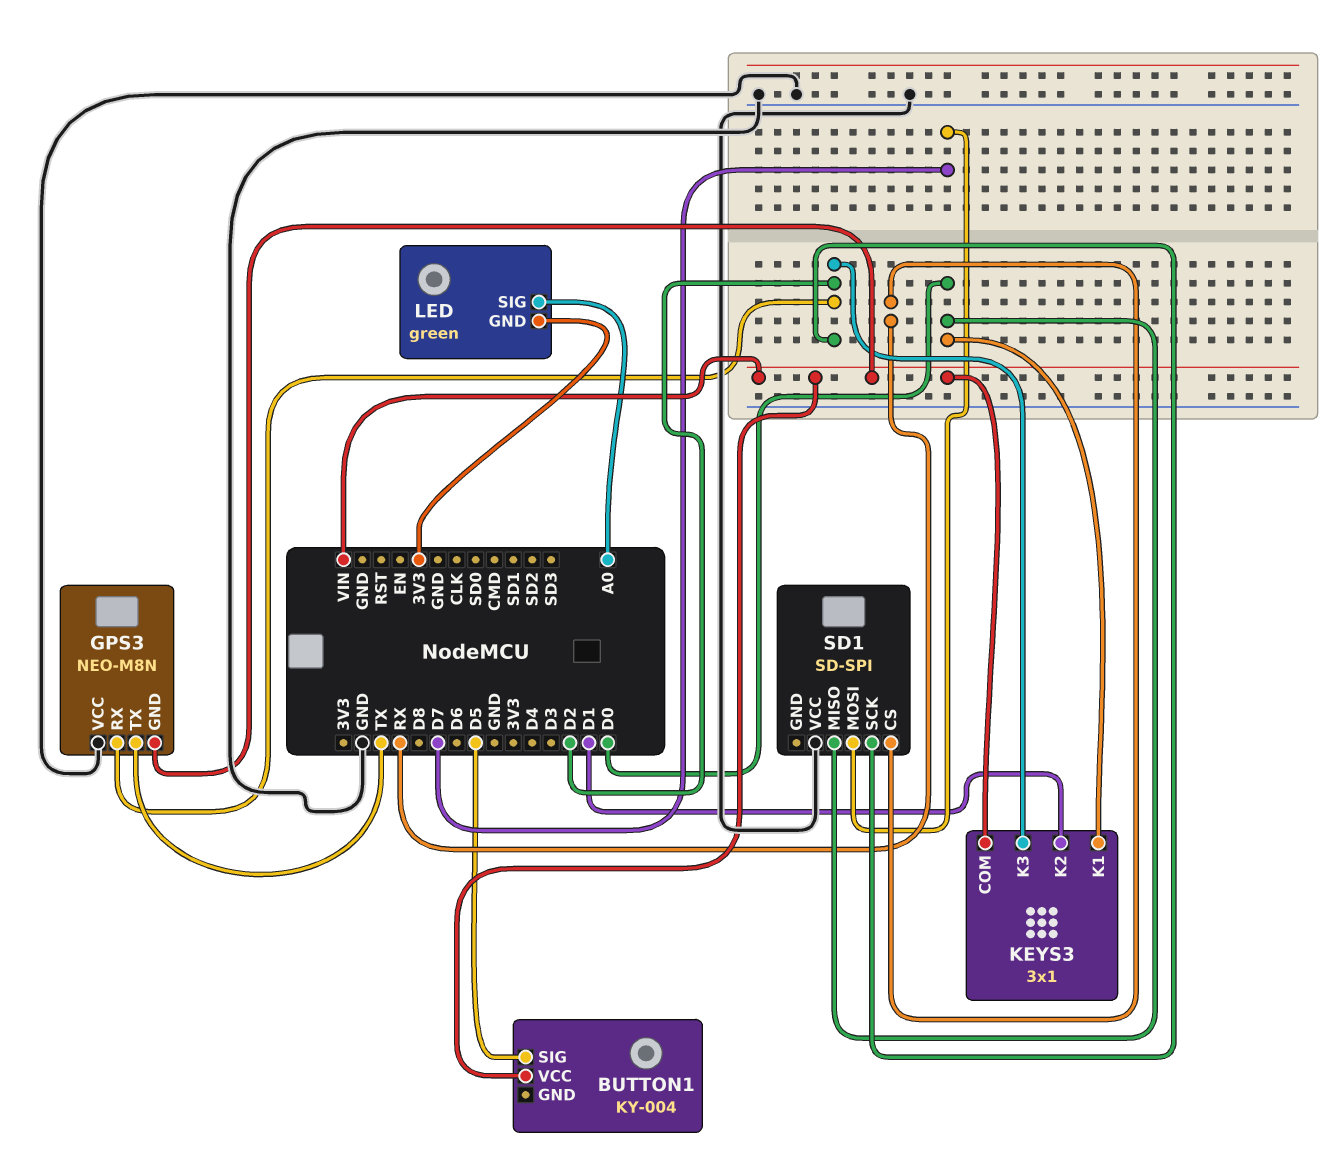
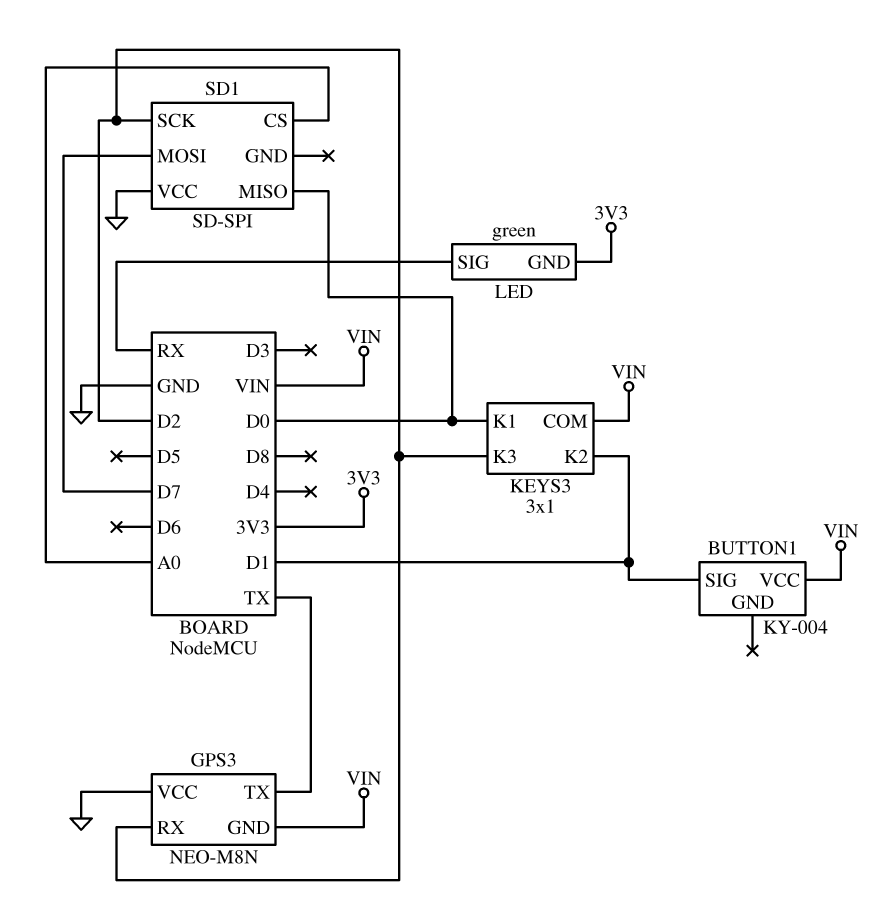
BUTTON1 pin SIG: D5 -> D1
LED pin SIG: A0 -> RX
SD1 pin CS: RX -> A0

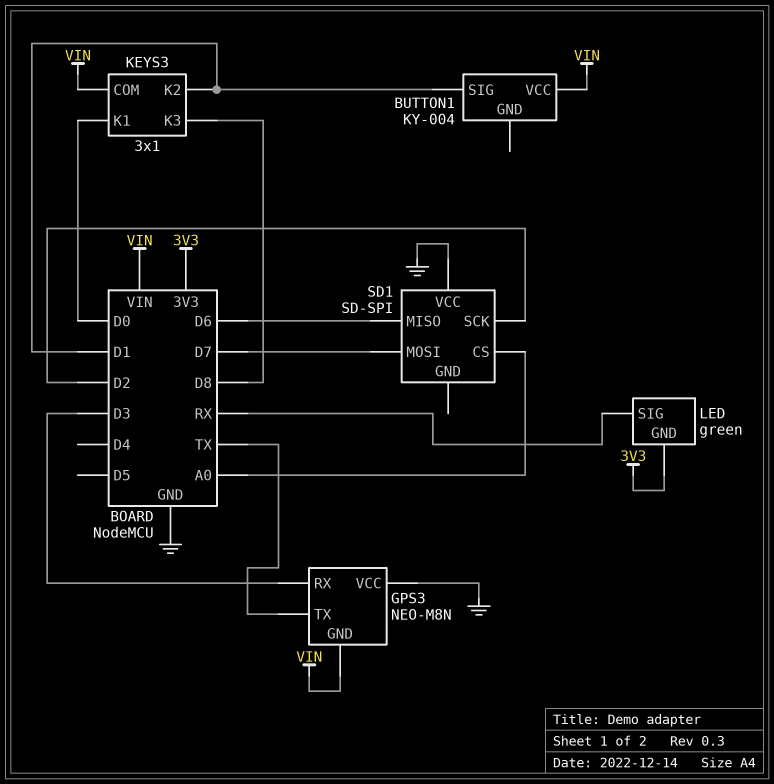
GPS3 pin RX: D2 -> D3
KEYS3 pin K3: D2 -> D8
SD1 pin MISO: D0 -> D6

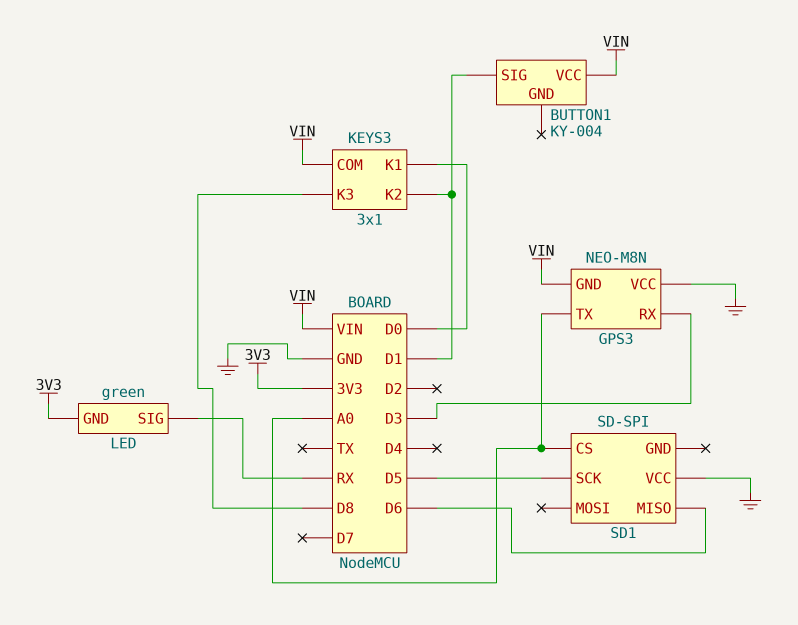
GPS3 pin TX: TX -> A0
SD1 pin MOSI: D7 -> none
SD1 pin SCK: D2 -> D5

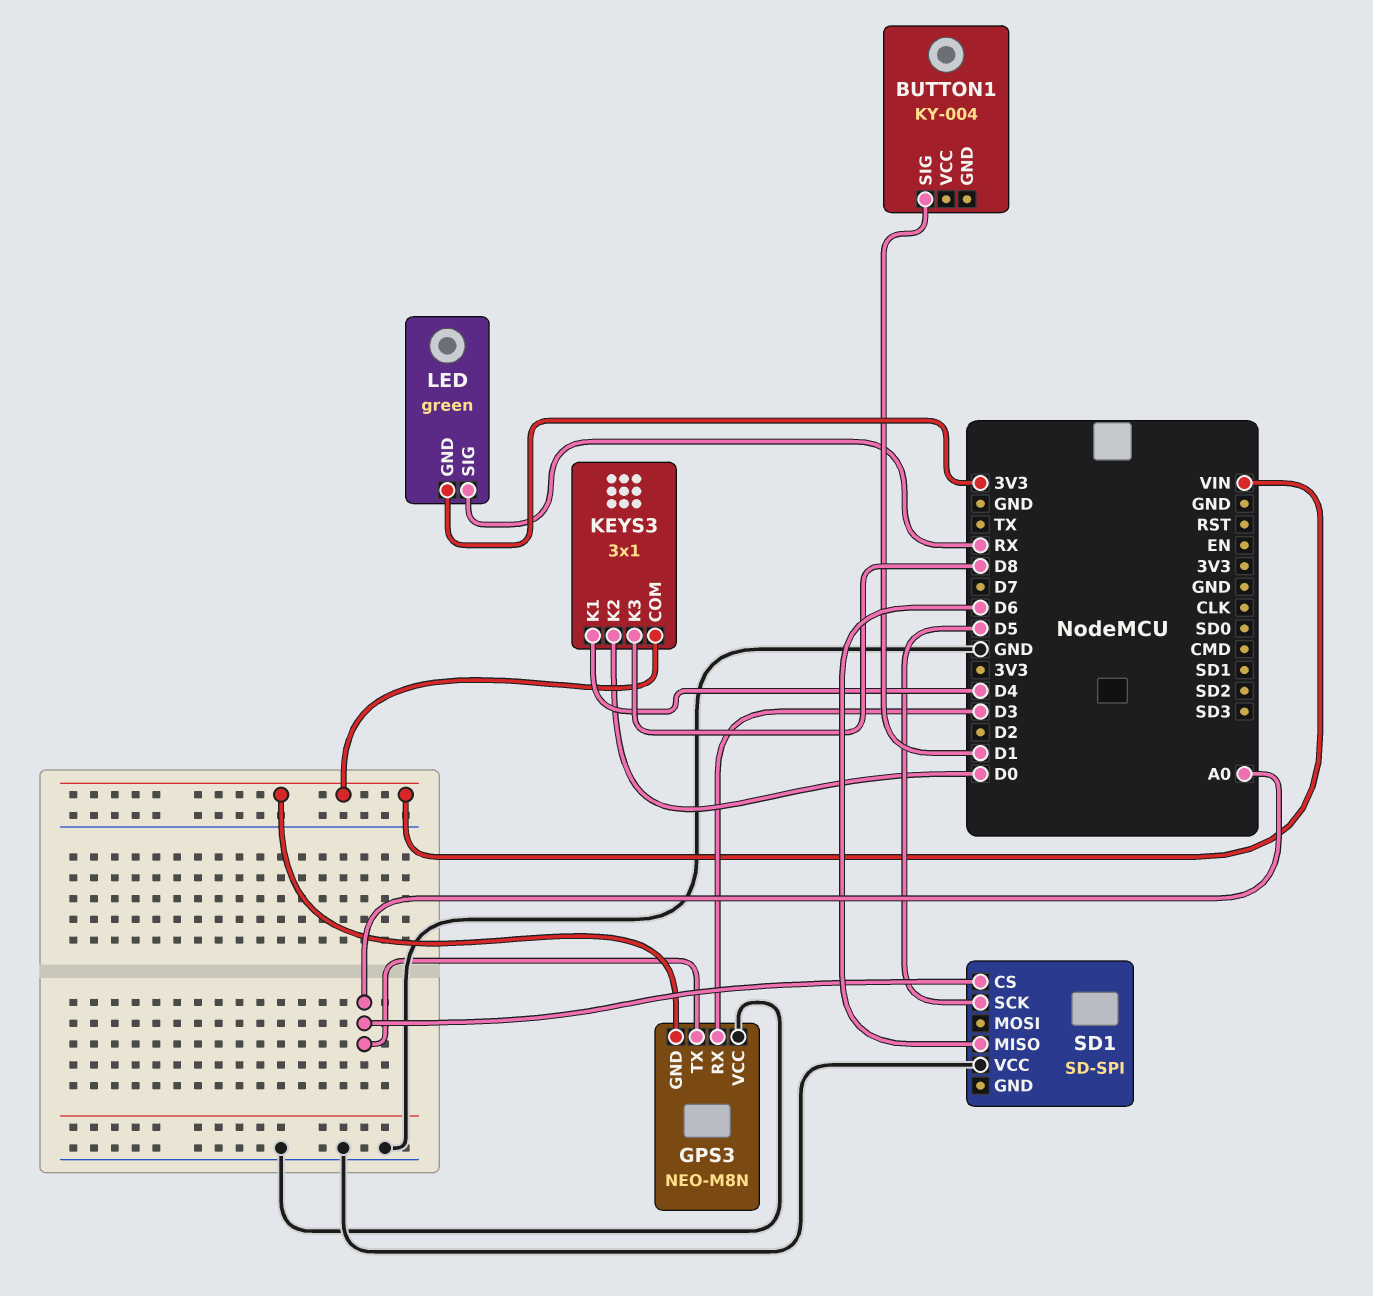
BUTTON1 pin VCC: VIN -> none
KEYS3 pin K1: D0 -> D4
KEYS3 pin K2: D1 -> D0

